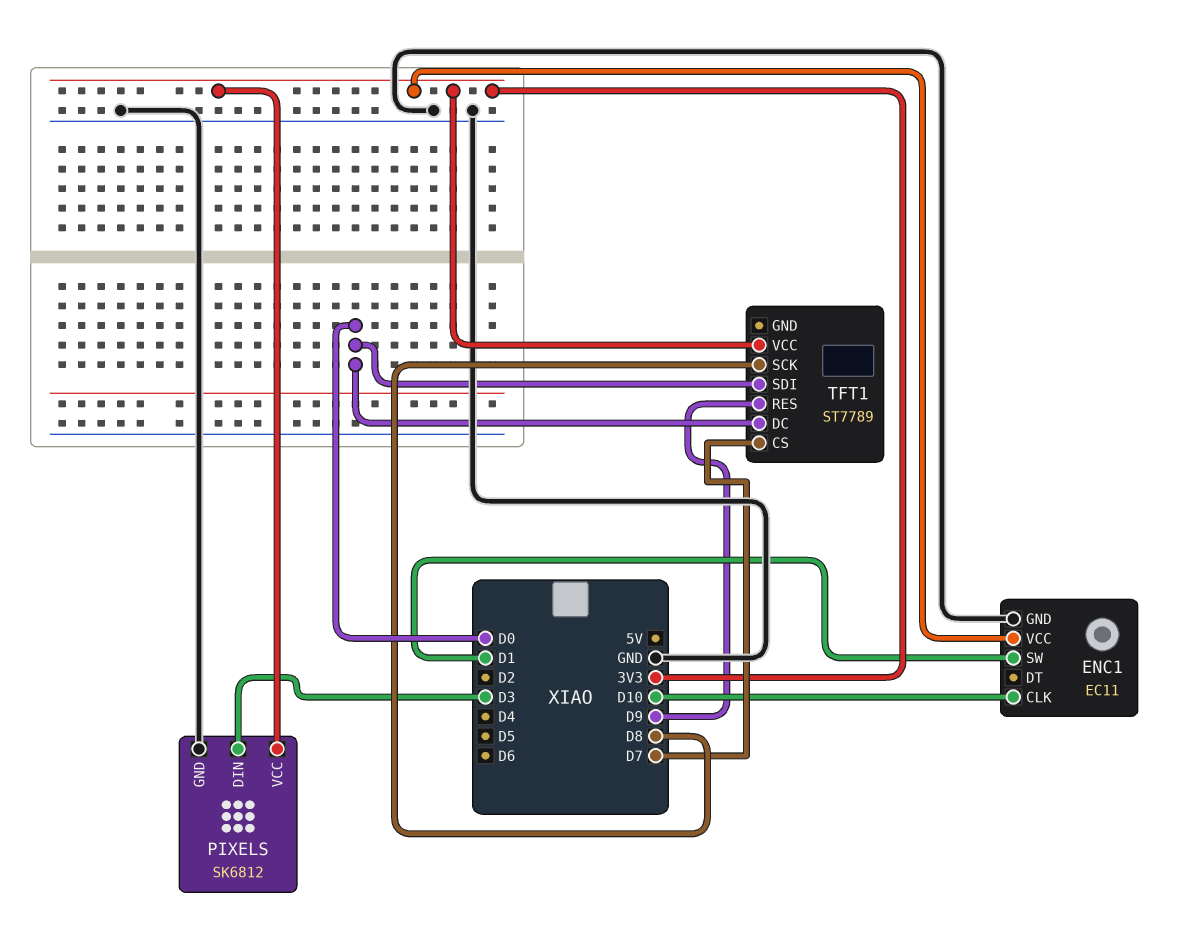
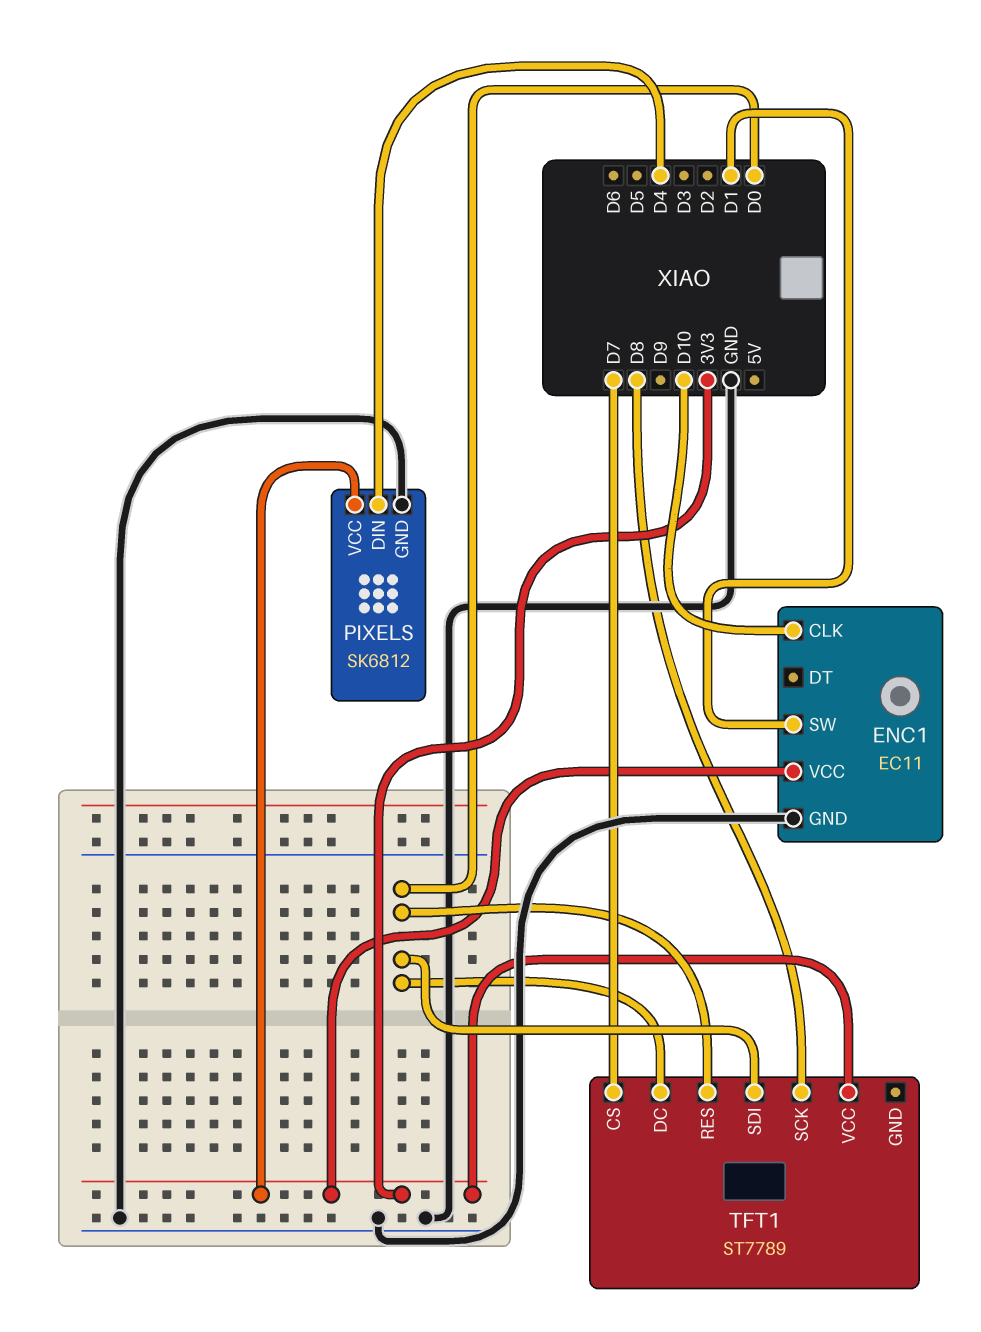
PIXELS pin DIN: D3 -> D4
TFT1 pin RES: D9 -> D0

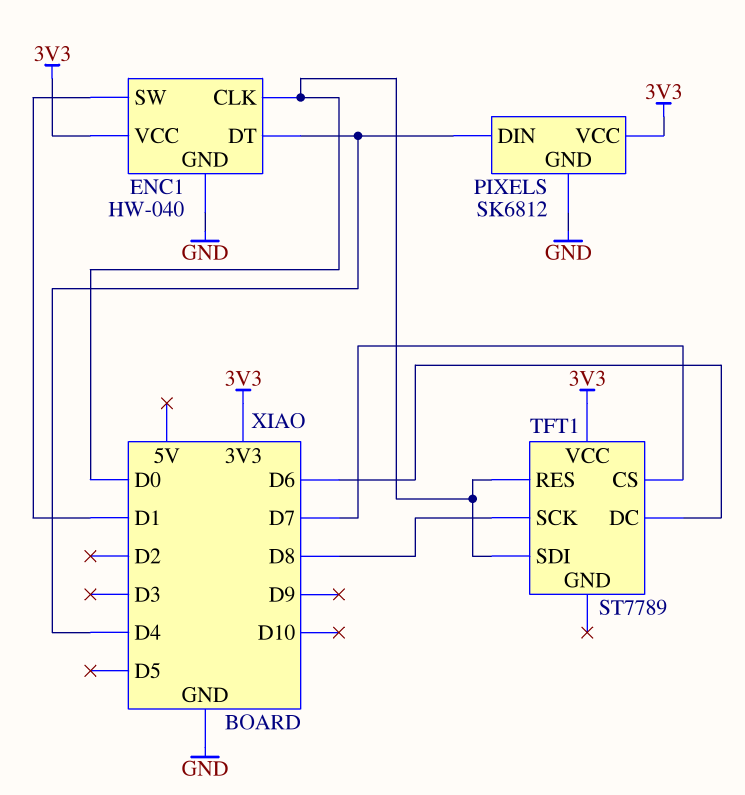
ENC1: EC11 -> HW-040
ENC1 pin CLK: D10 -> D0
ENC1 pin DT: none -> D4
TFT1 pin DC: D0 -> D6

